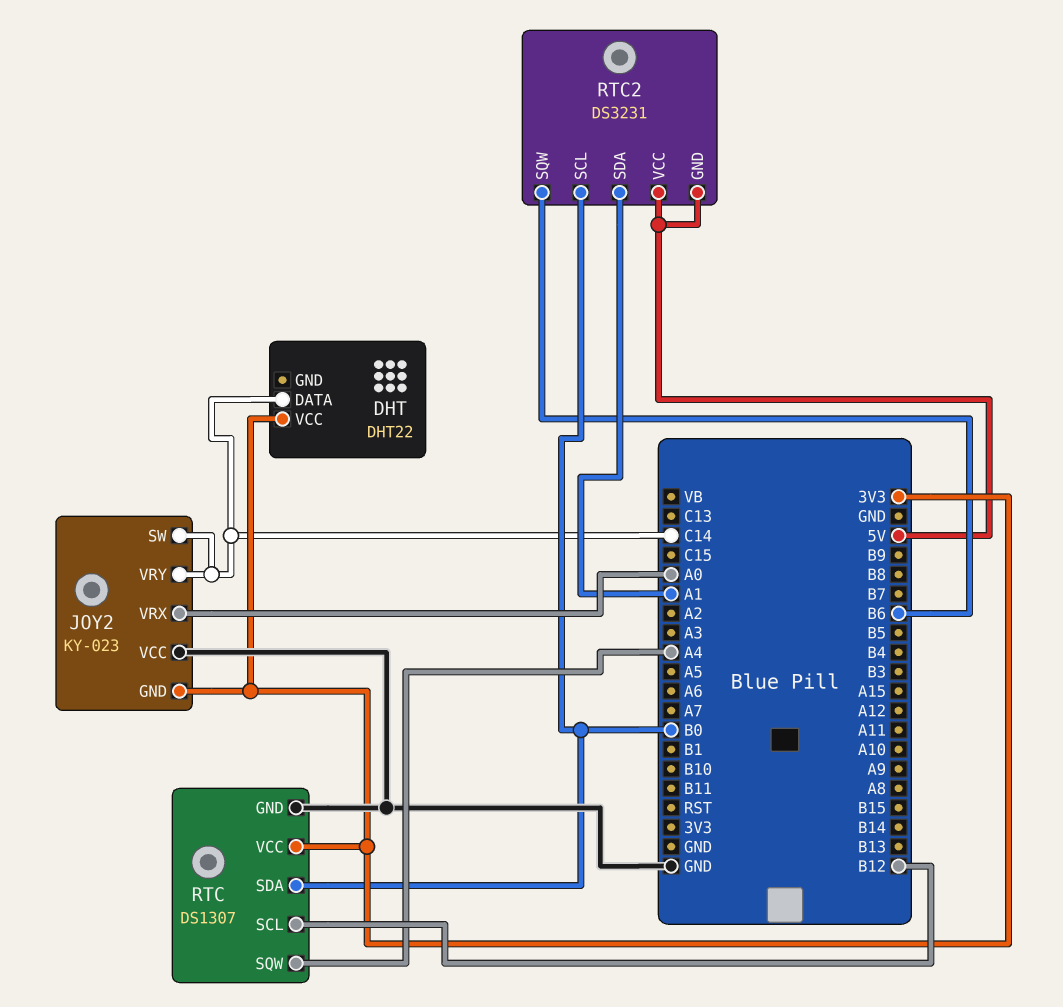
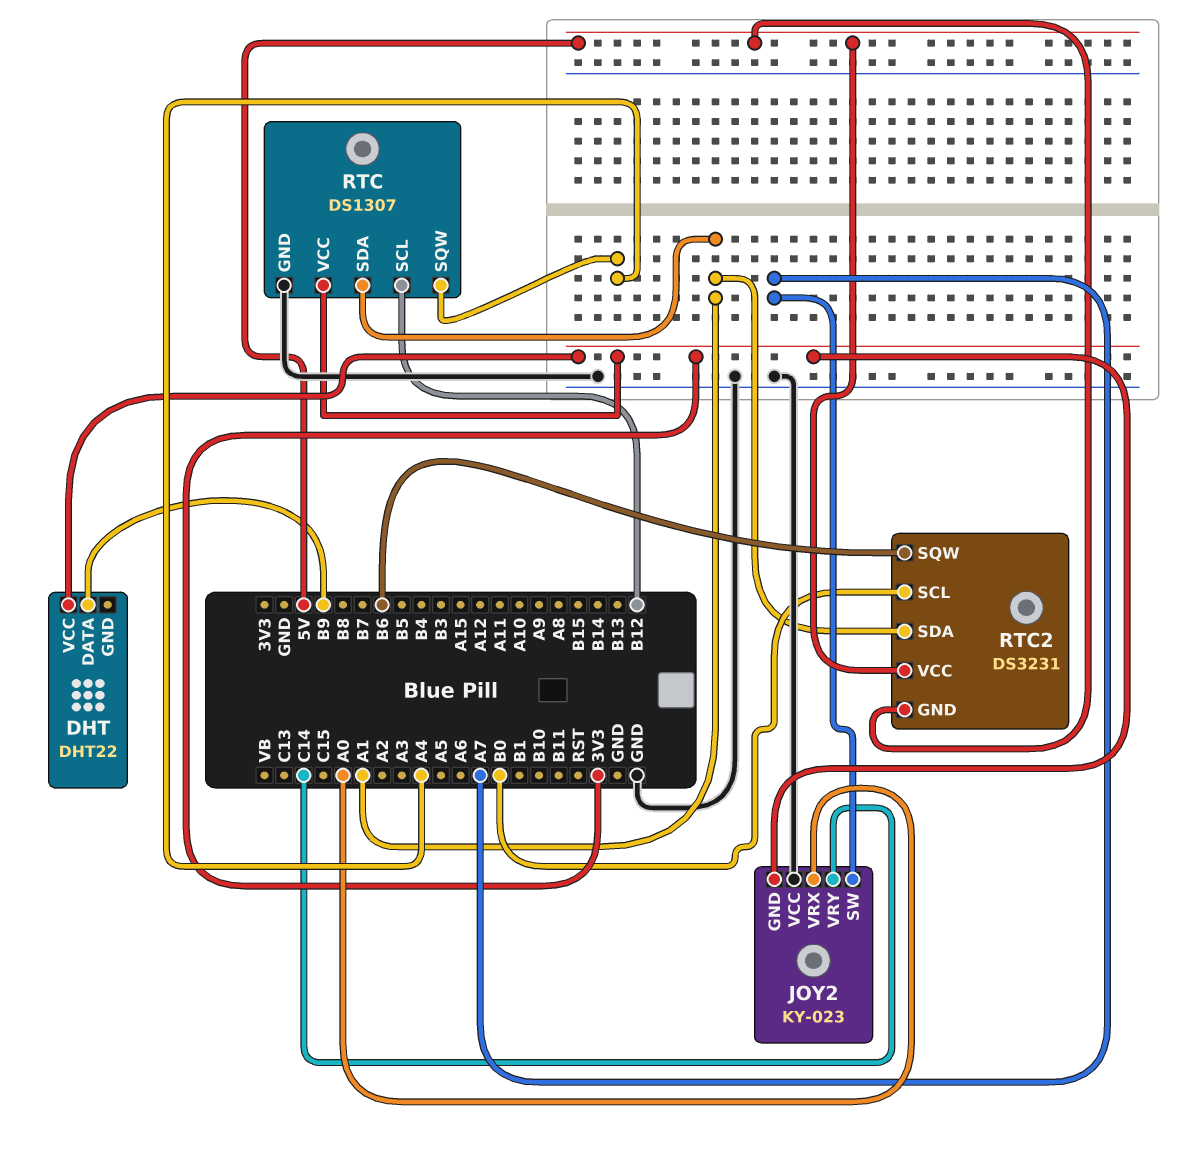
DHT pin DATA: C14 -> B9
JOY2 pin SW: C14 -> A7
RTC pin SDA: B0 -> A1

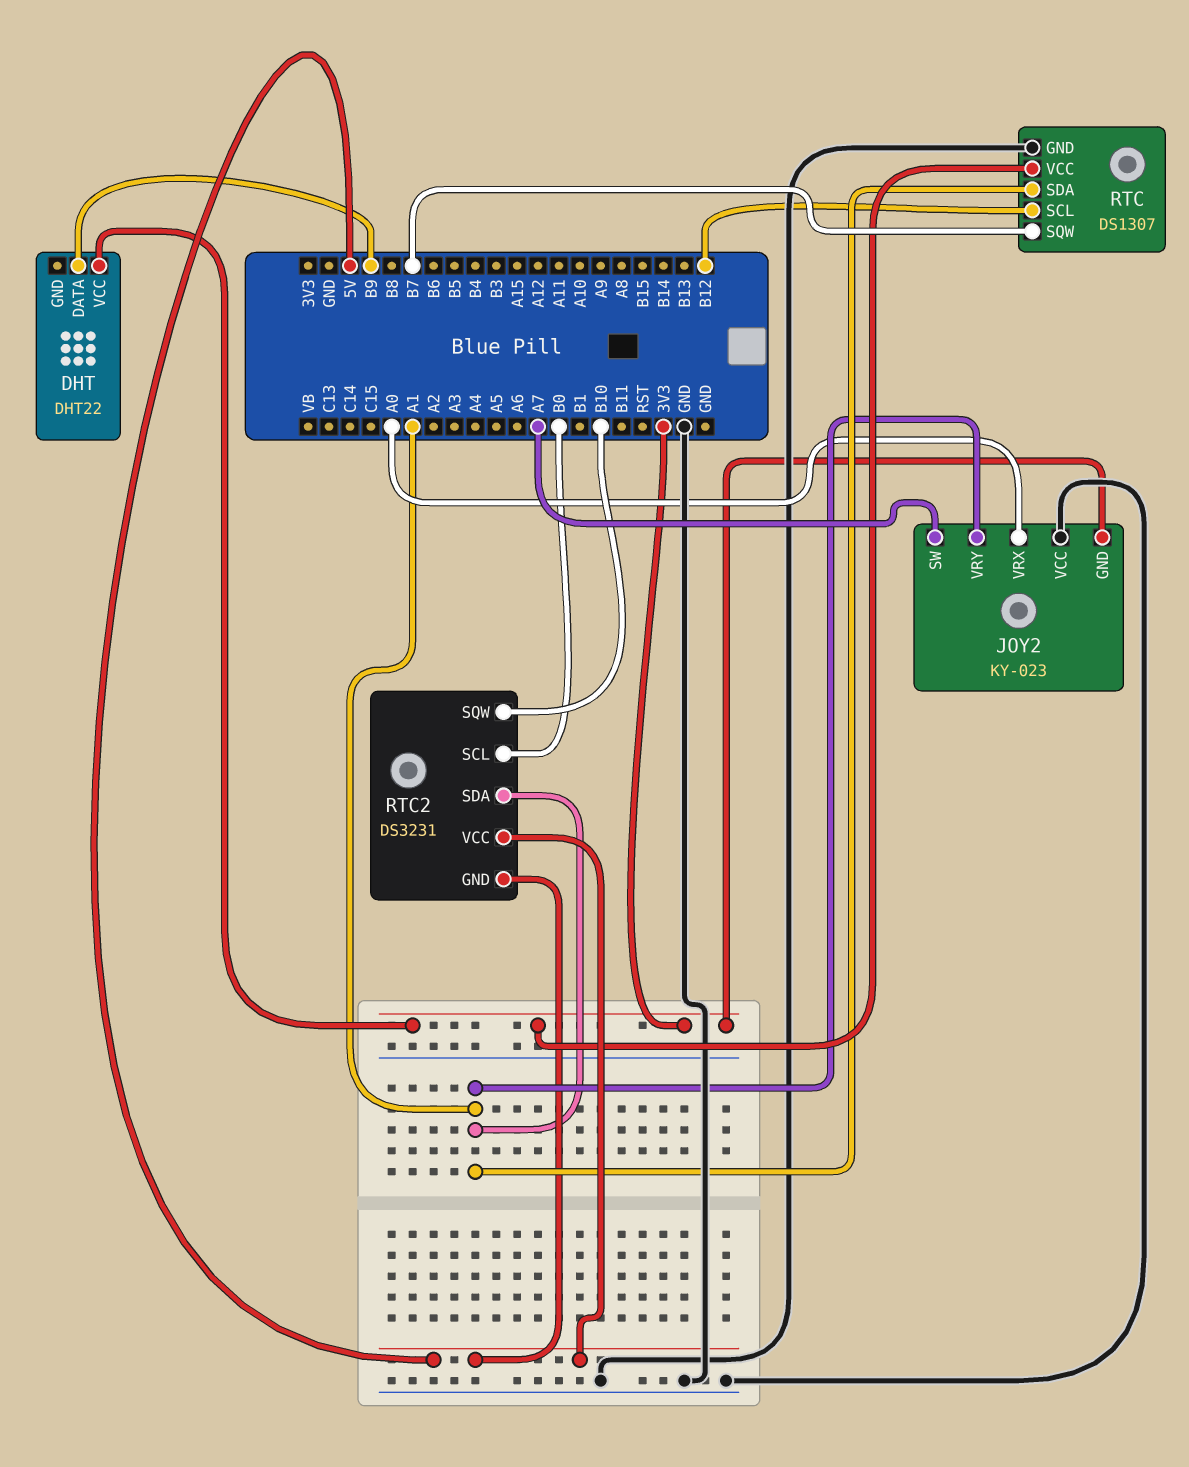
JOY2 pin VRY: C14 -> A1
RTC pin SQW: A4 -> B7
RTC2 pin SQW: B6 -> B10

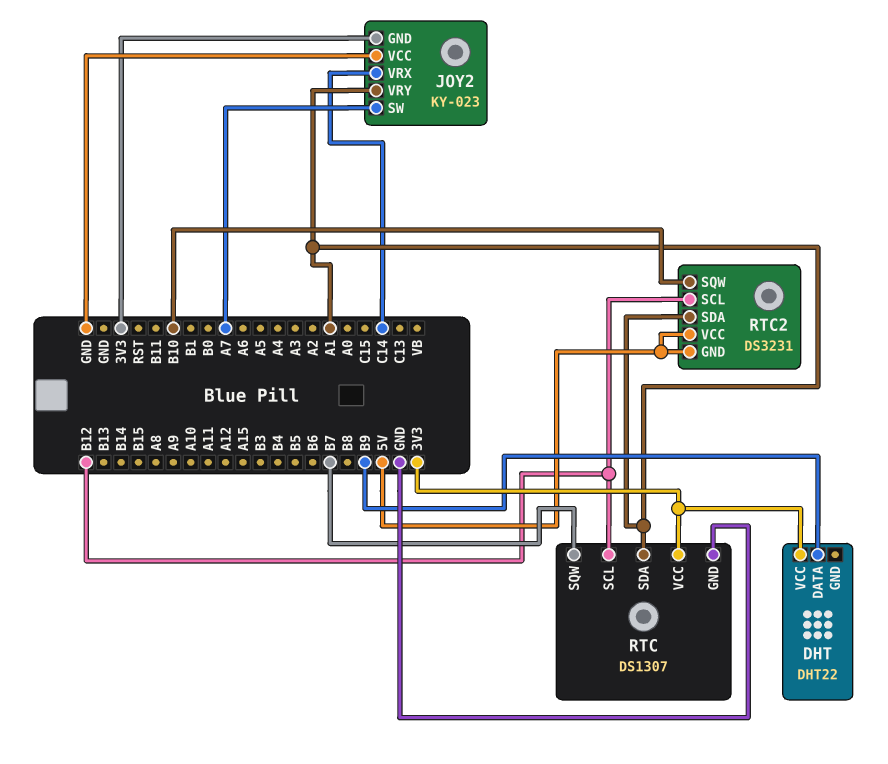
JOY2 pin VRX: A0 -> C14
RTC2 pin SCL: B0 -> B12

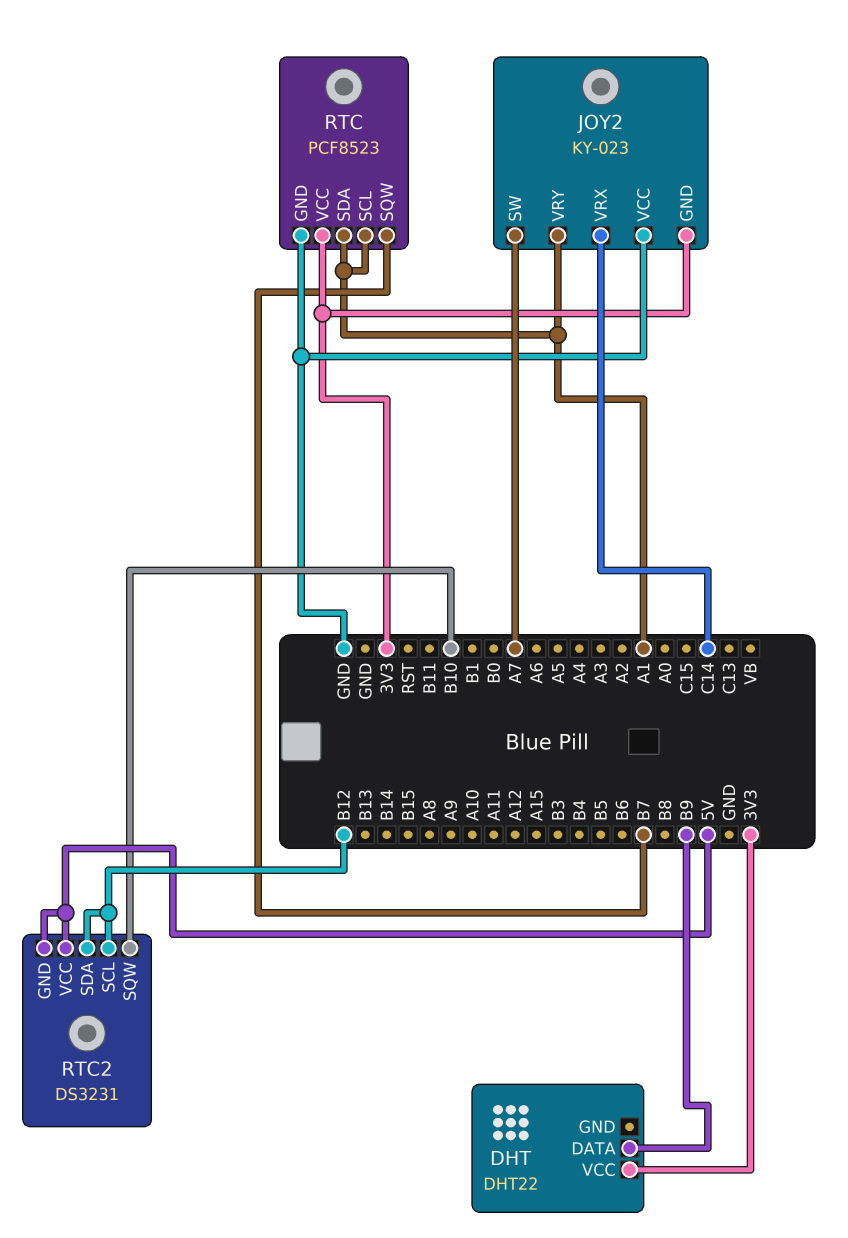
RTC: DS1307 -> PCF8523
RTC pin SCL: B12 -> A1
RTC2 pin SDA: A1 -> B12

